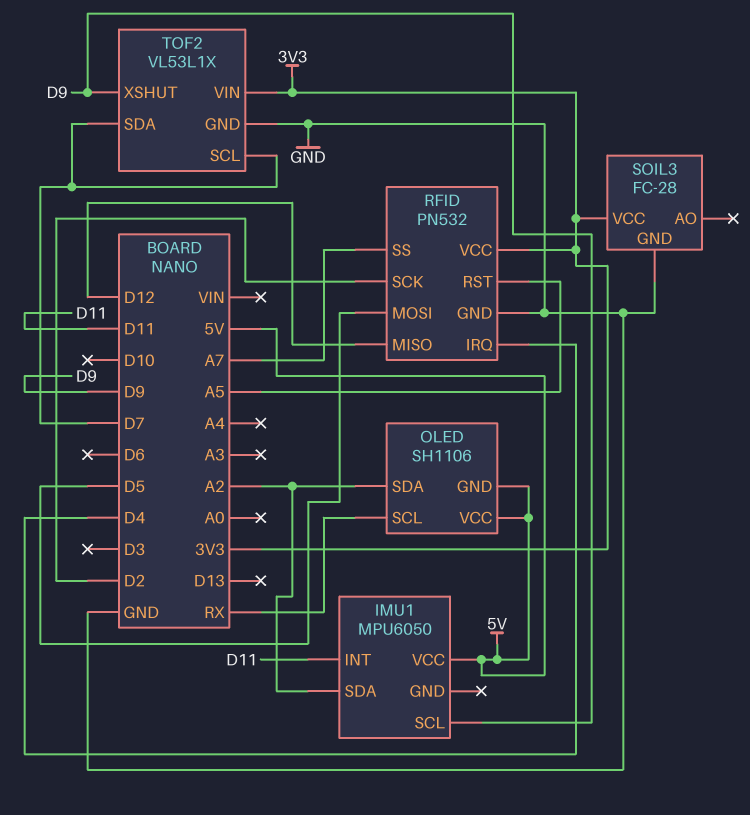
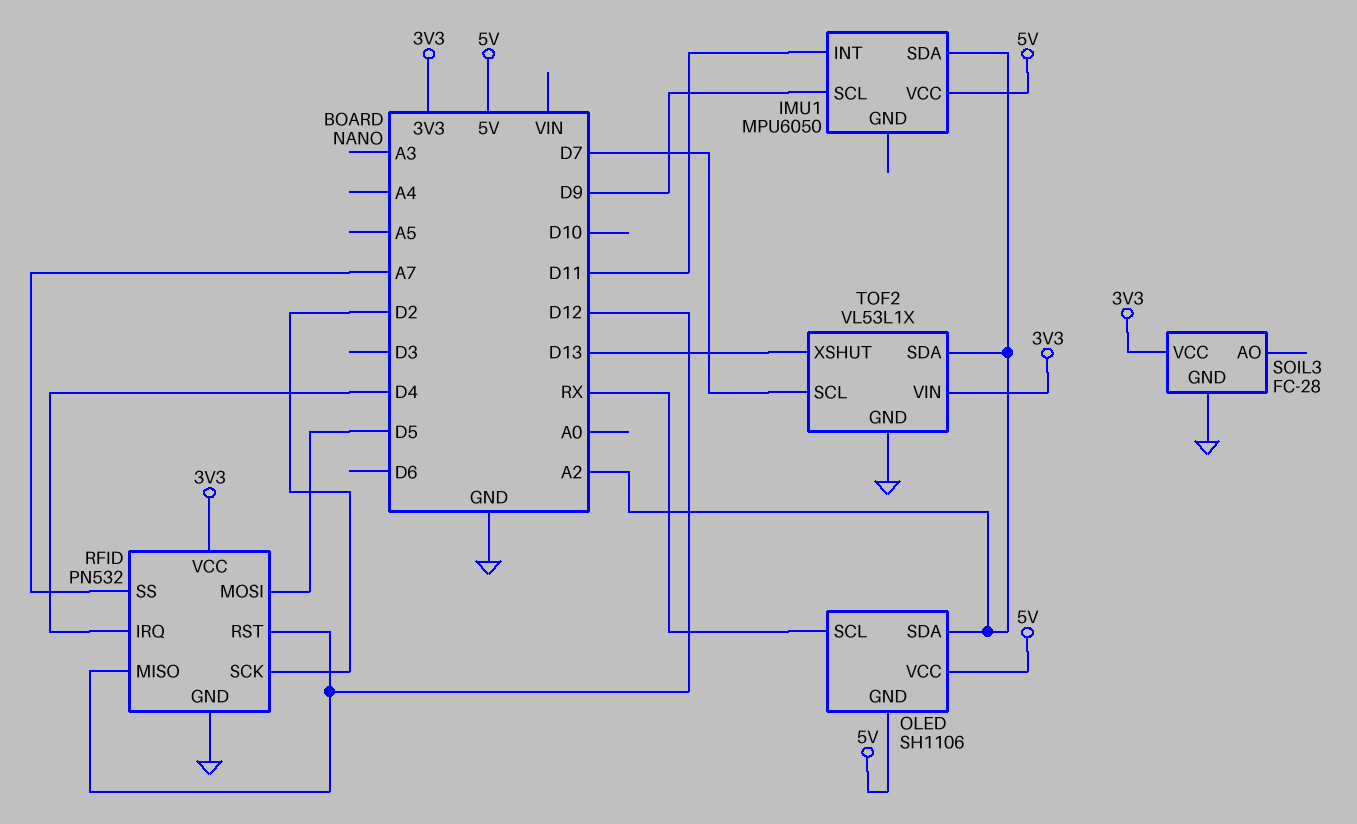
RFID pin RST: A5 -> D12
TOF2 pin SDA: D7 -> A2
TOF2 pin XSHUT: D9 -> D13

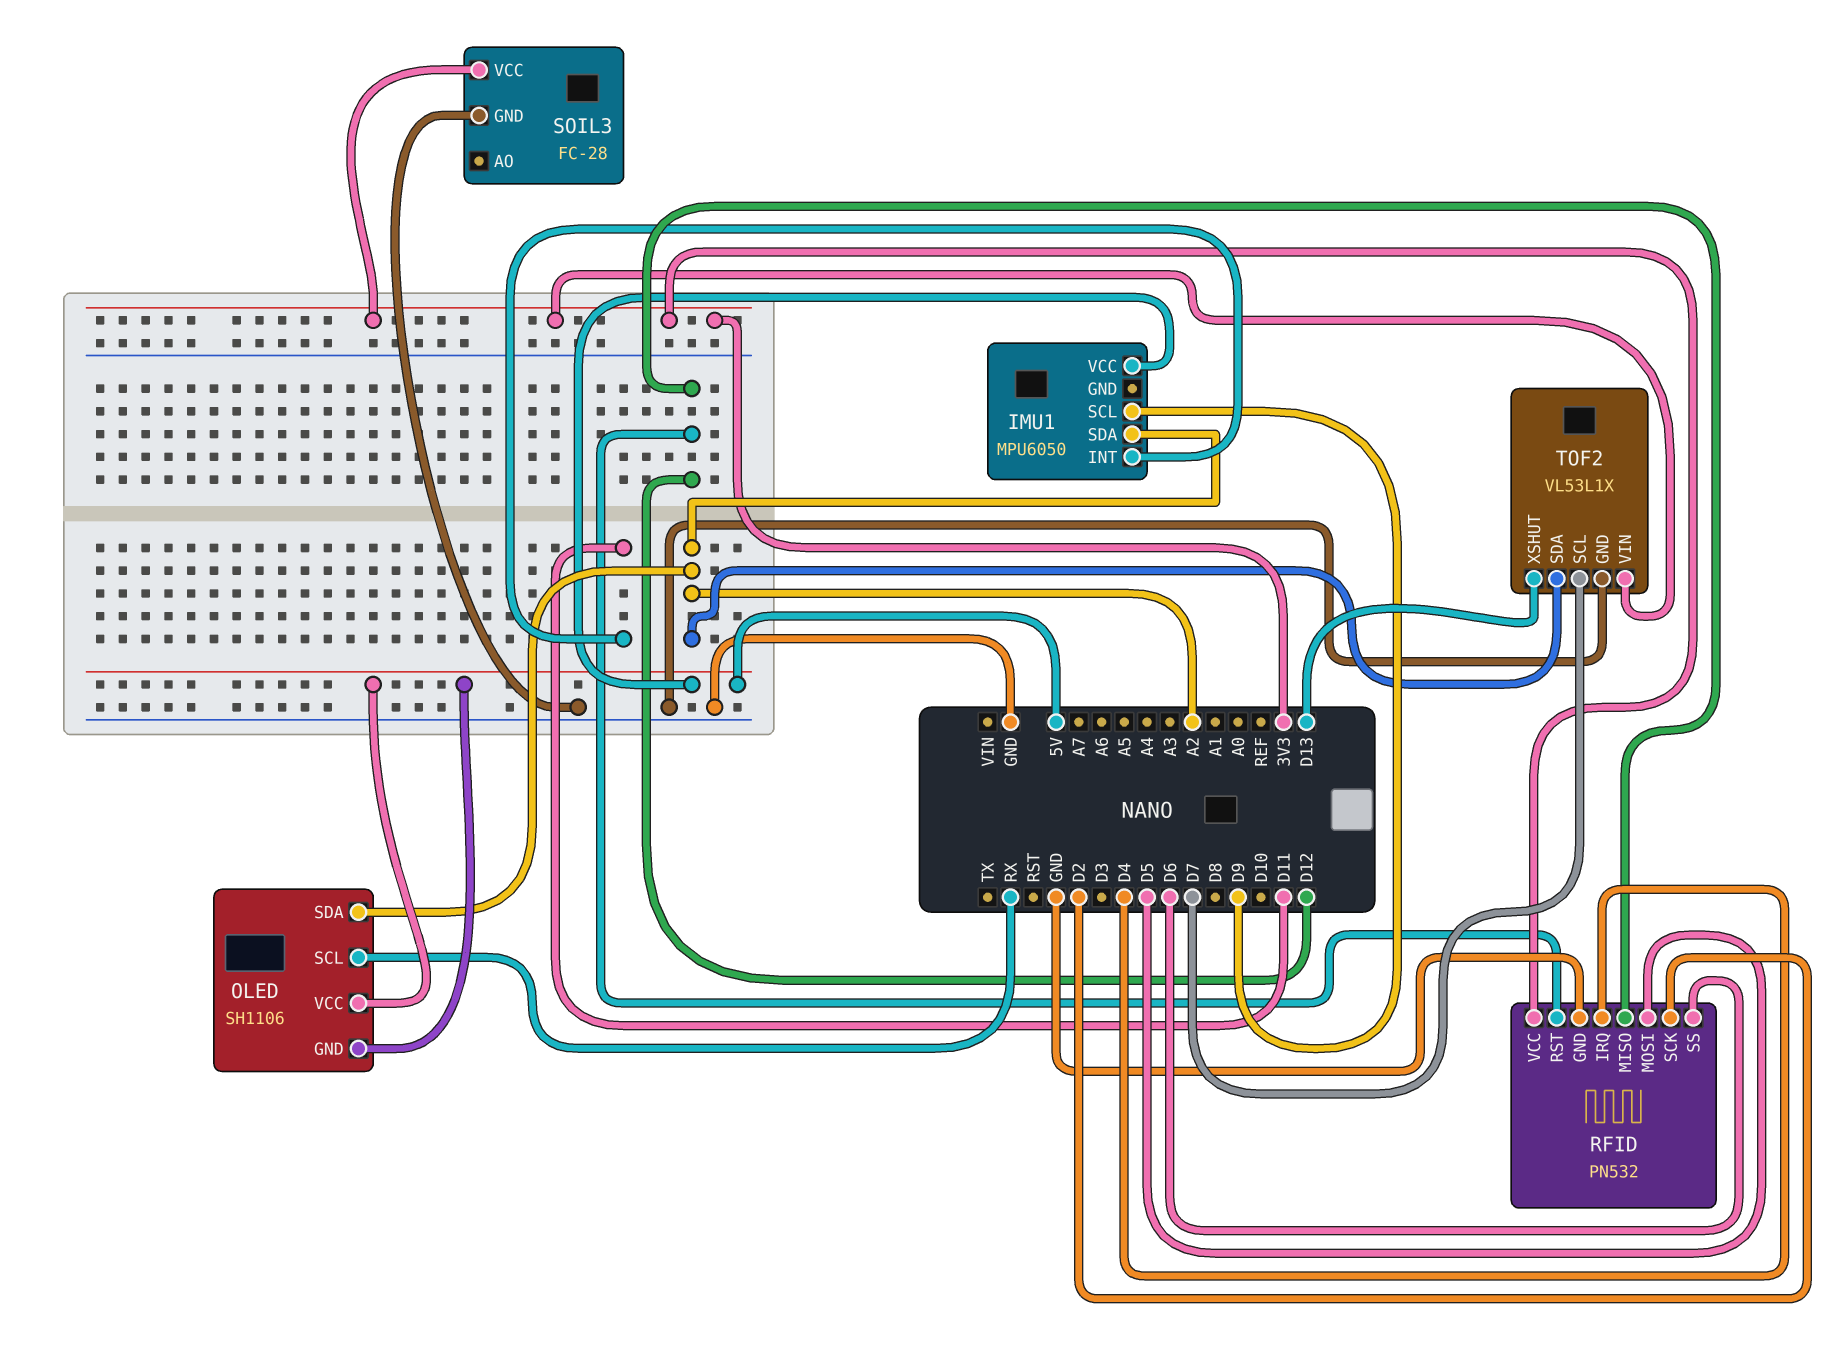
RFID pin SS: A7 -> D6

